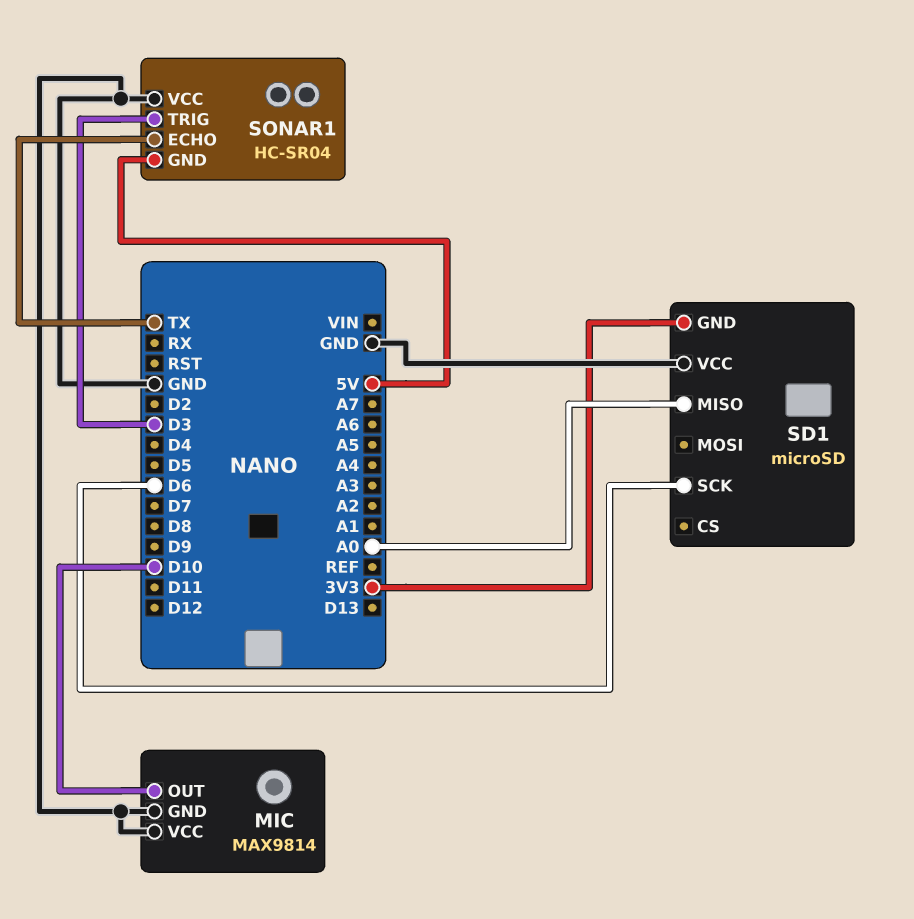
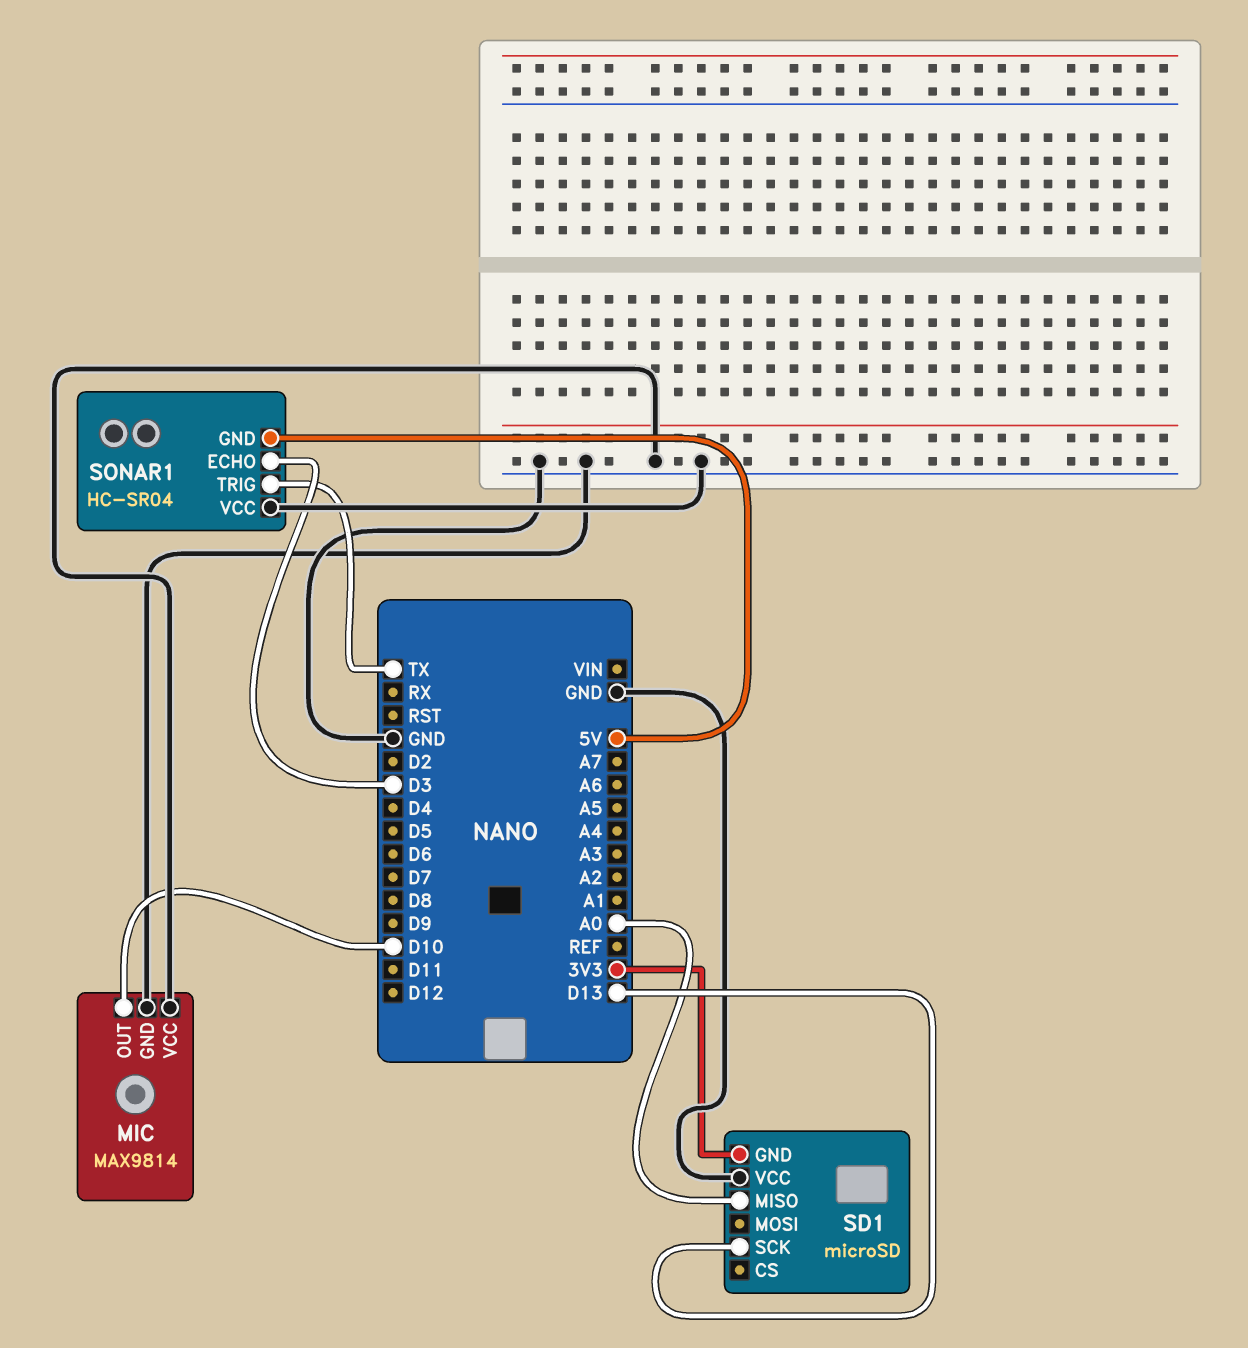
SD1 pin SCK: D6 -> D13
SONAR1 pin ECHO: TX -> D3
SONAR1 pin TRIG: D3 -> TX

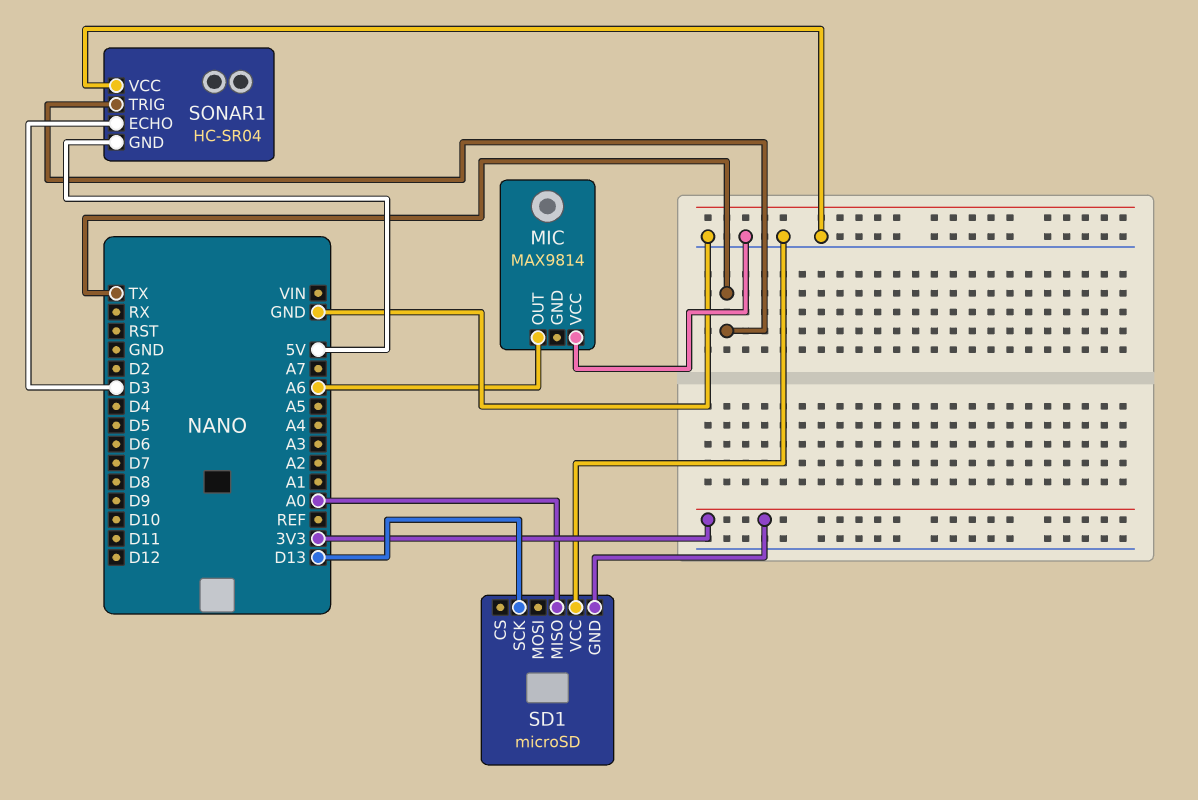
MIC pin GND: GND -> none
MIC pin OUT: D10 -> A6

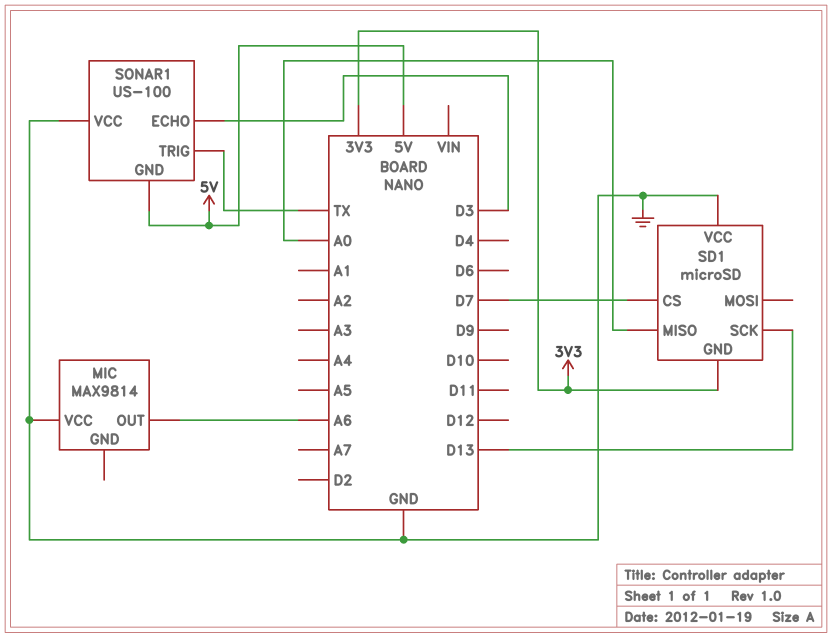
SD1 pin CS: none -> D7
SONAR1: HC-SR04 -> US-100

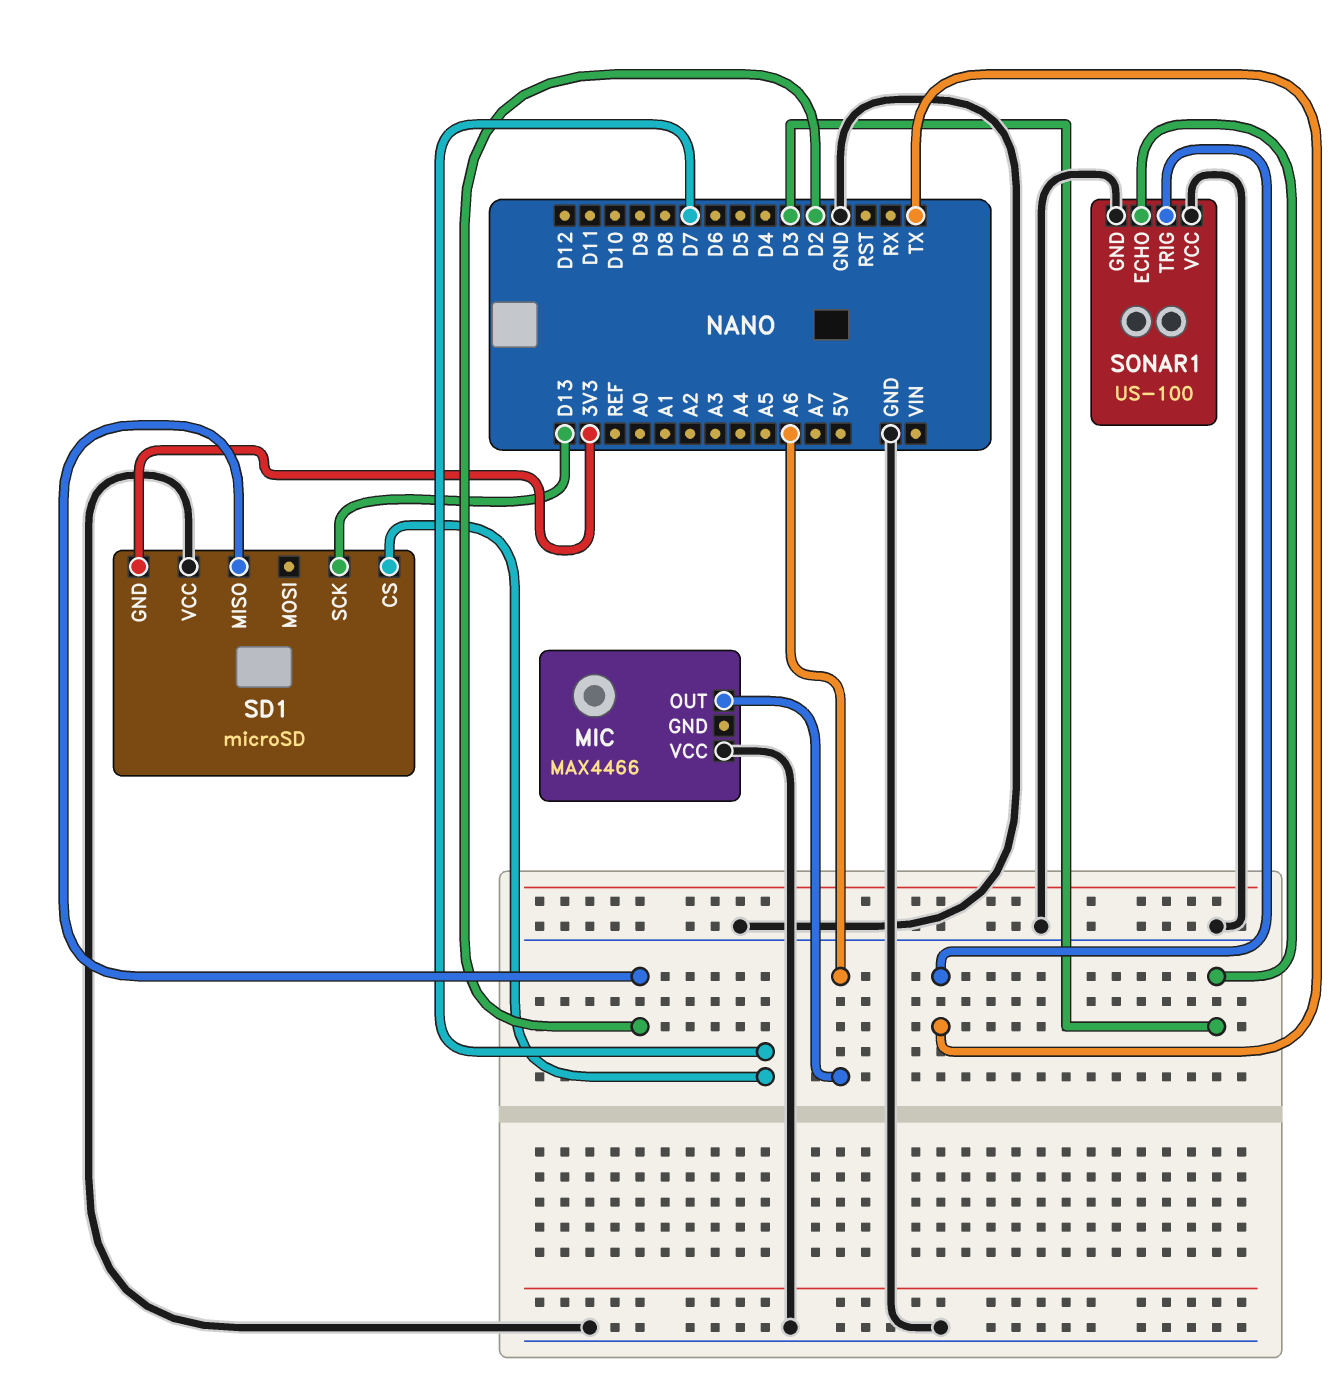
MIC: MAX9814 -> MAX4466
SD1 pin MISO: A0 -> D2
SONAR1 pin GND: 5V -> GND

